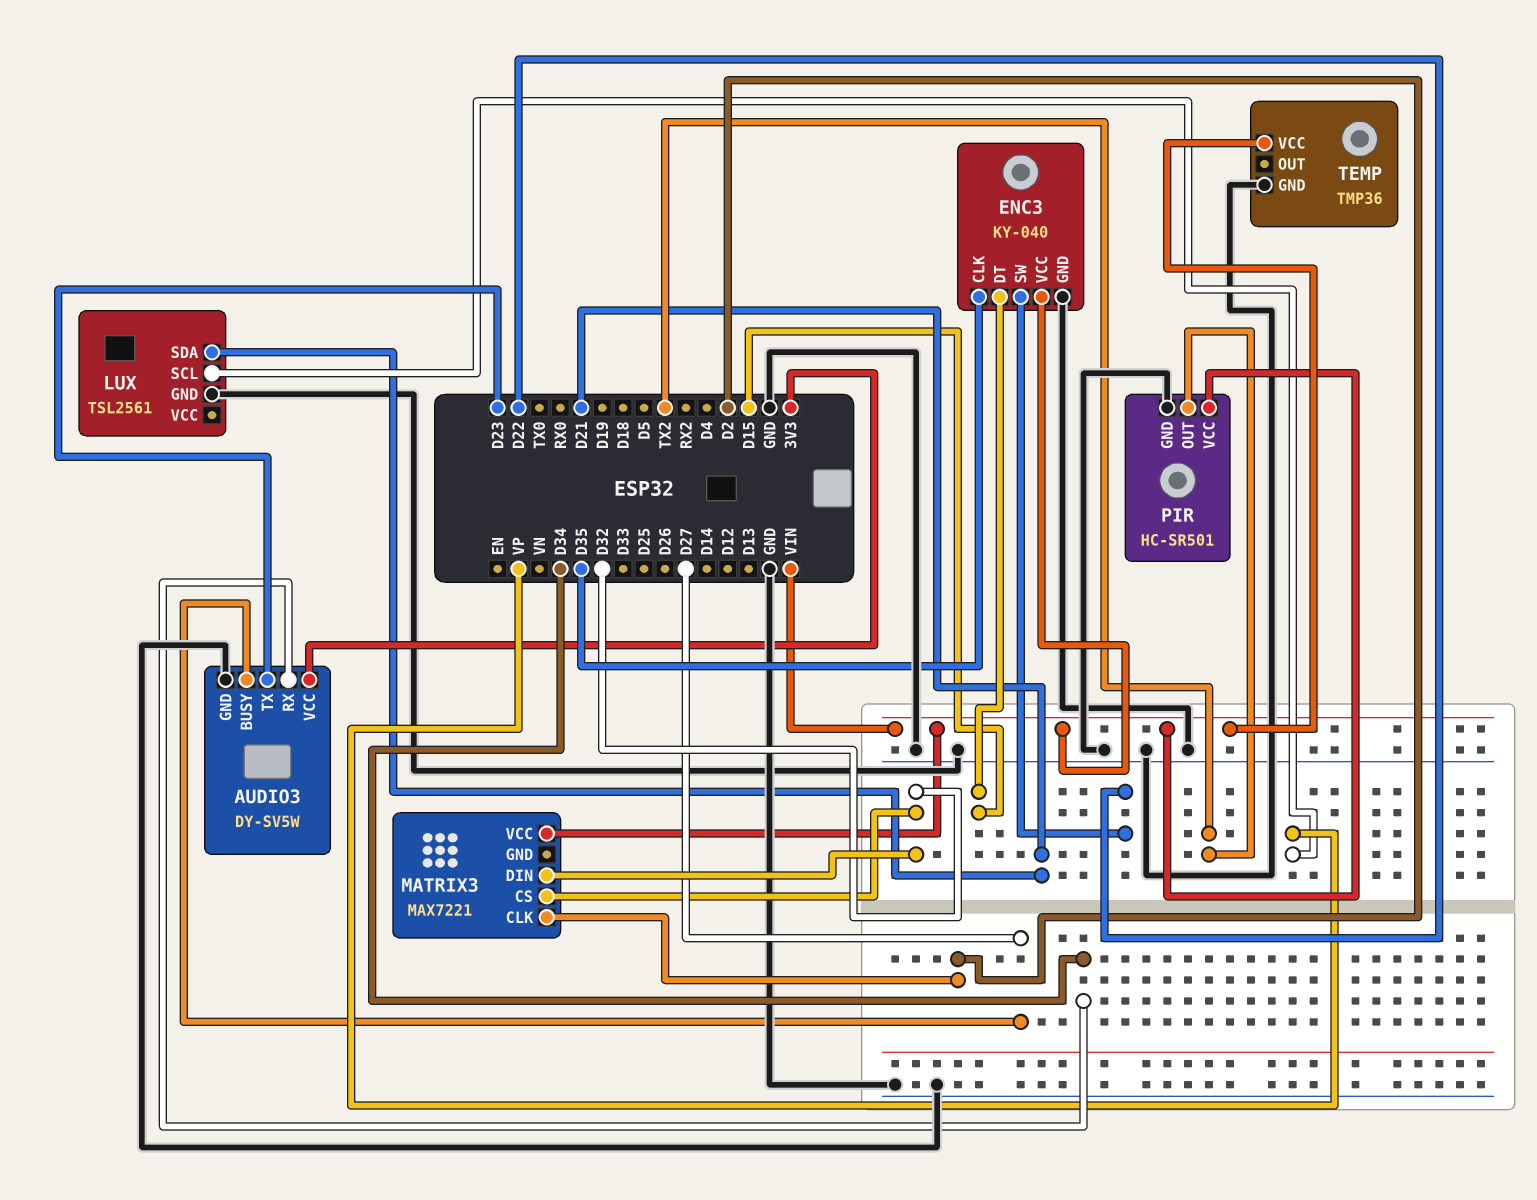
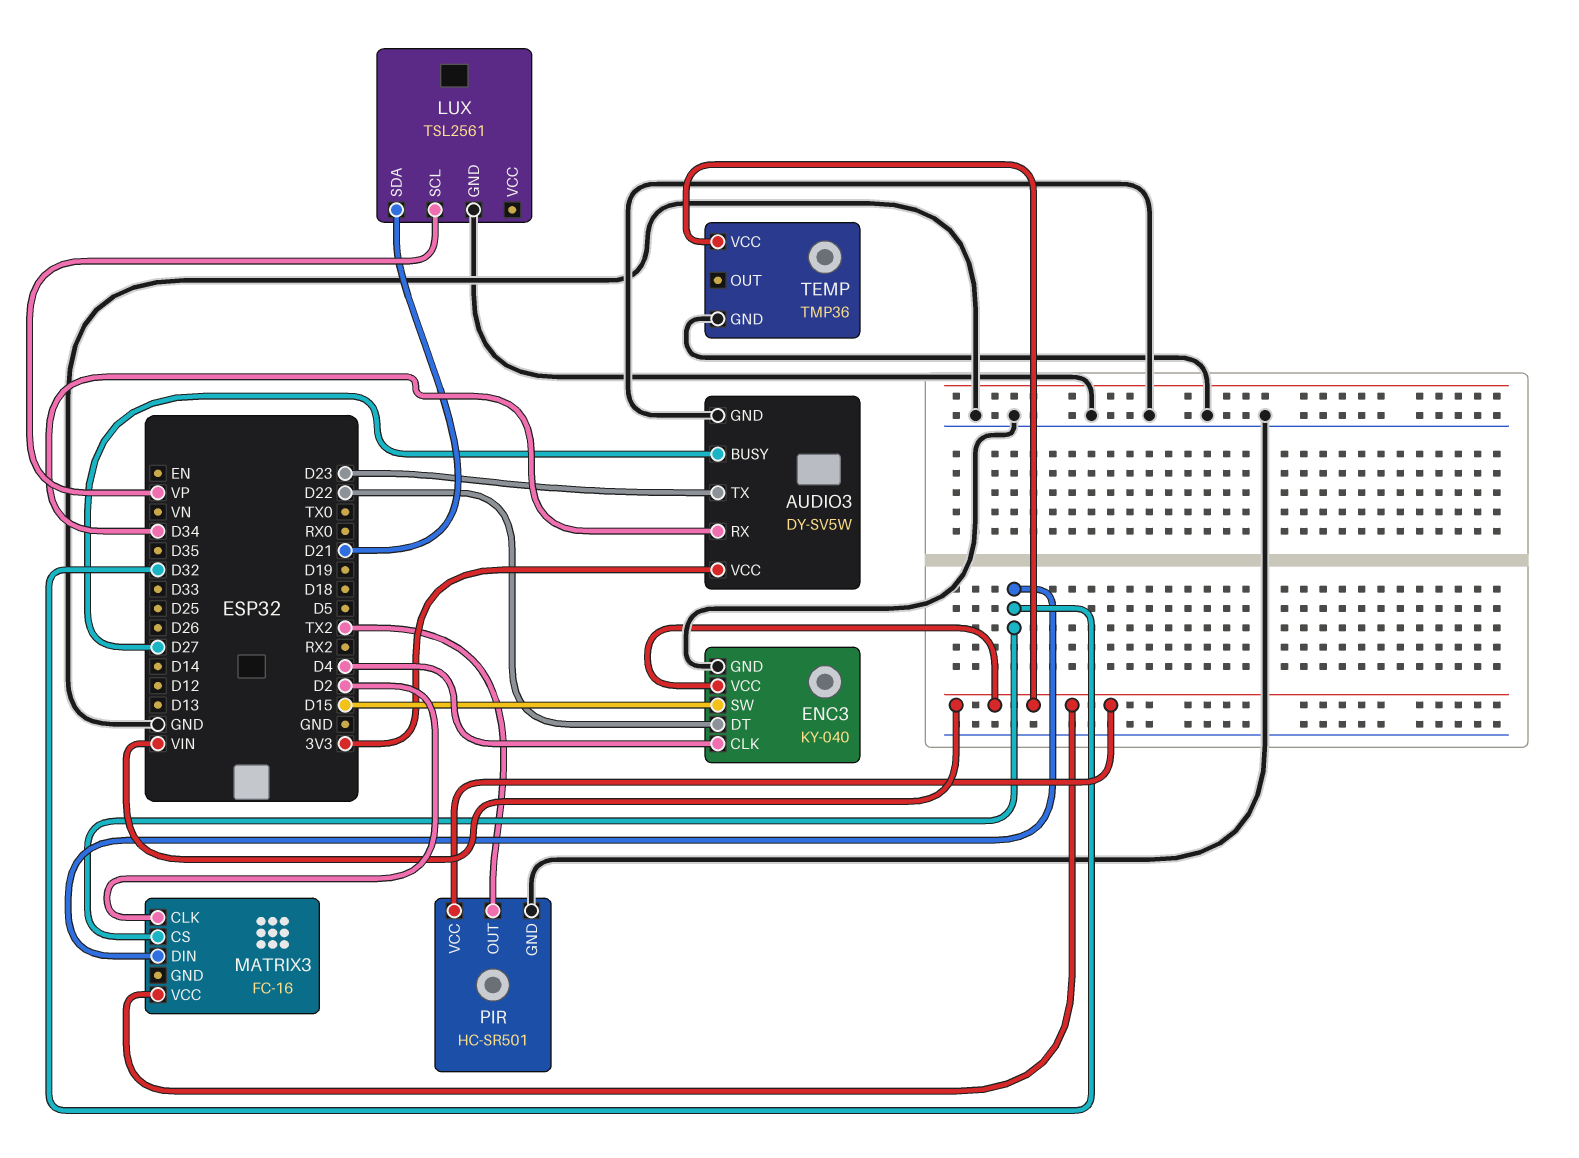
ENC3 pin CLK: D35 -> D4
ENC3 pin DT: D15 -> D22
ENC3 pin SW: D22 -> D15
MATRIX3: MAX7221 -> FC-16

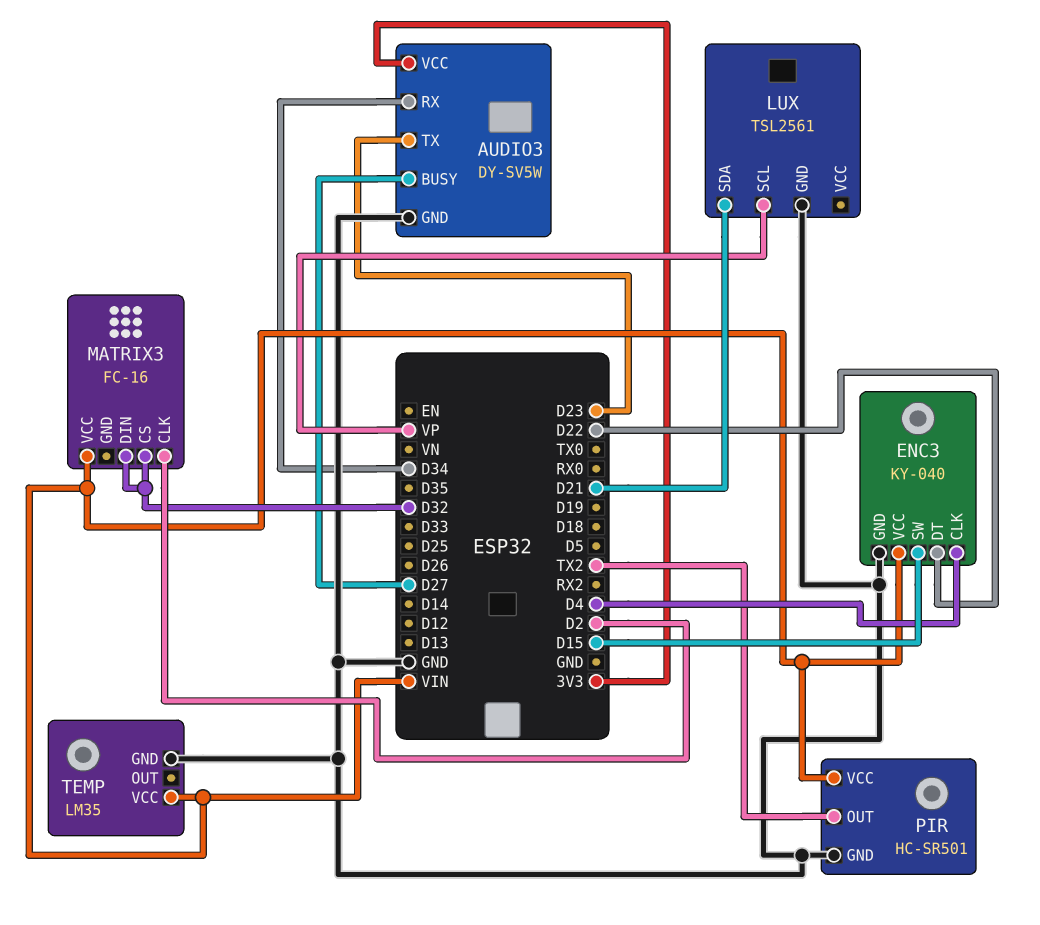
TEMP: TMP36 -> LM35

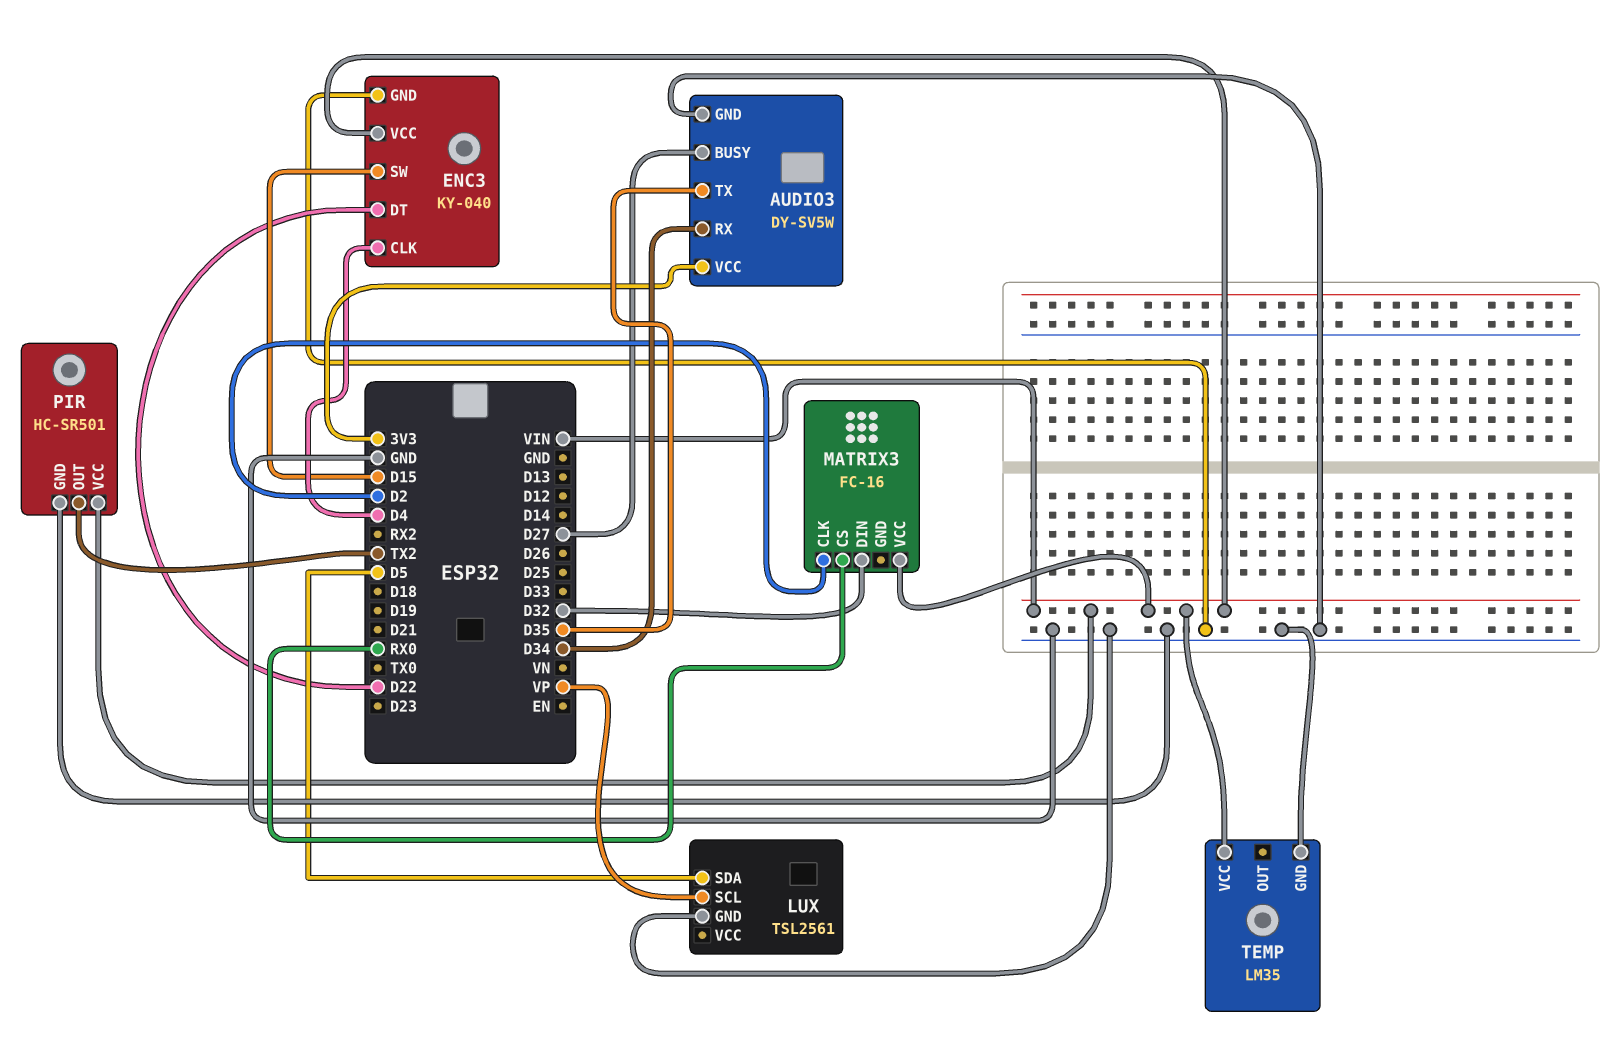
AUDIO3 pin TX: D23 -> D35
LUX pin SDA: D21 -> D5
MATRIX3 pin CS: D32 -> RX0

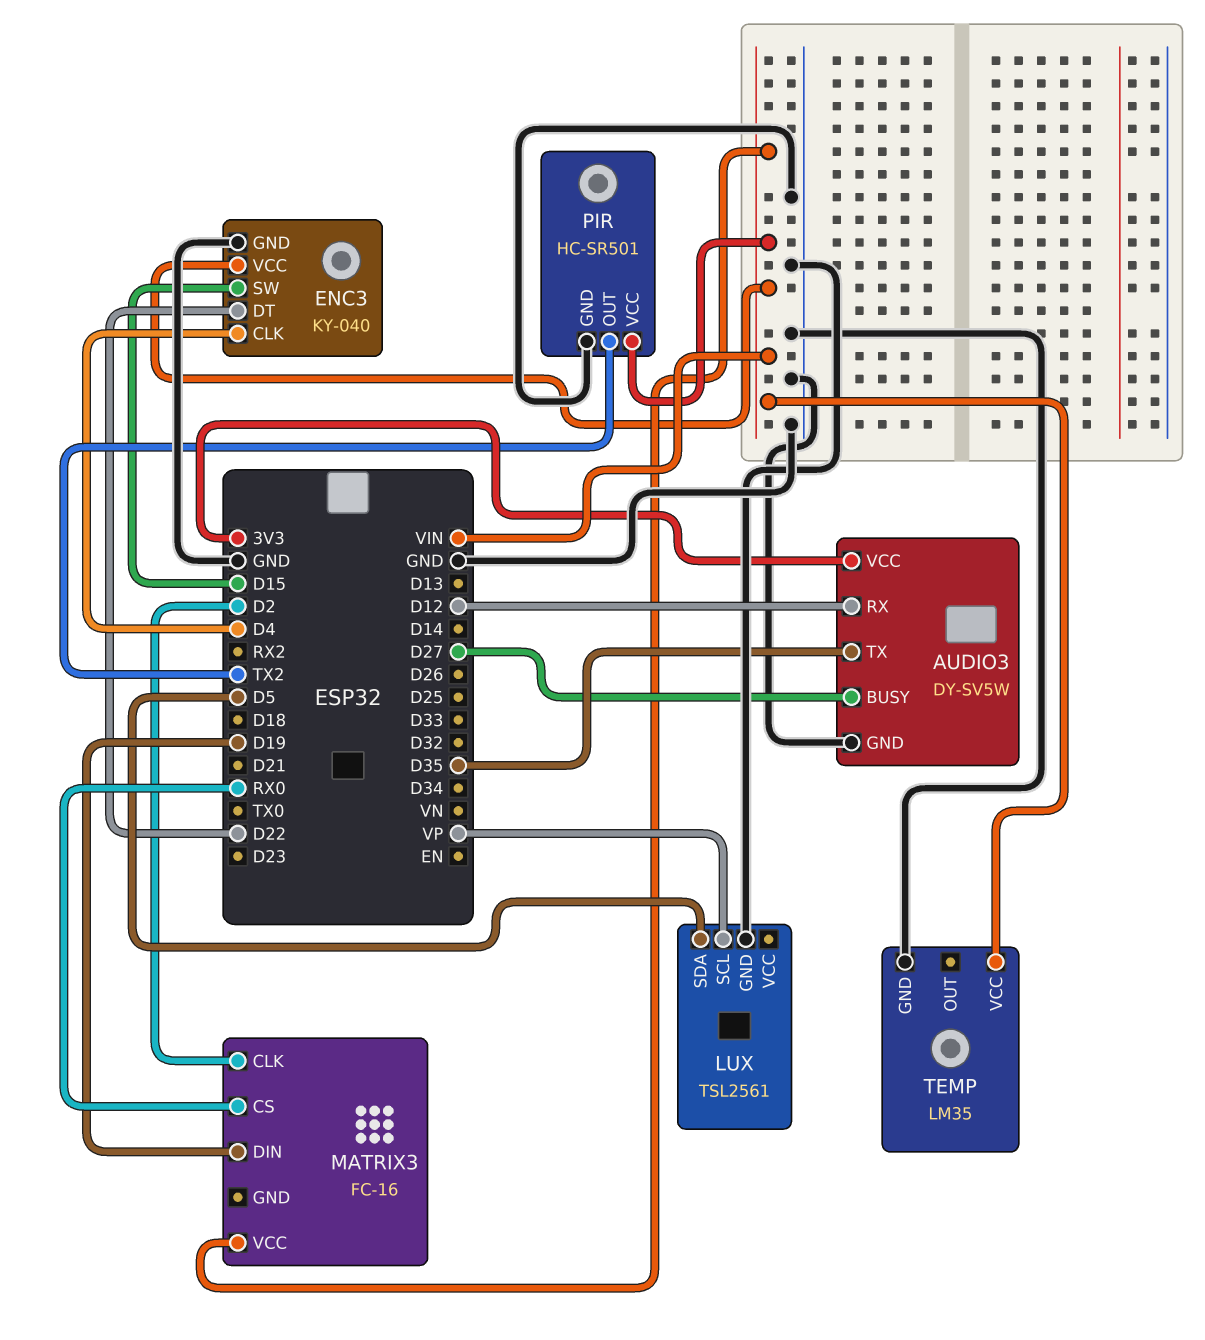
AUDIO3 pin RX: D34 -> D12
MATRIX3 pin DIN: D32 -> D19

